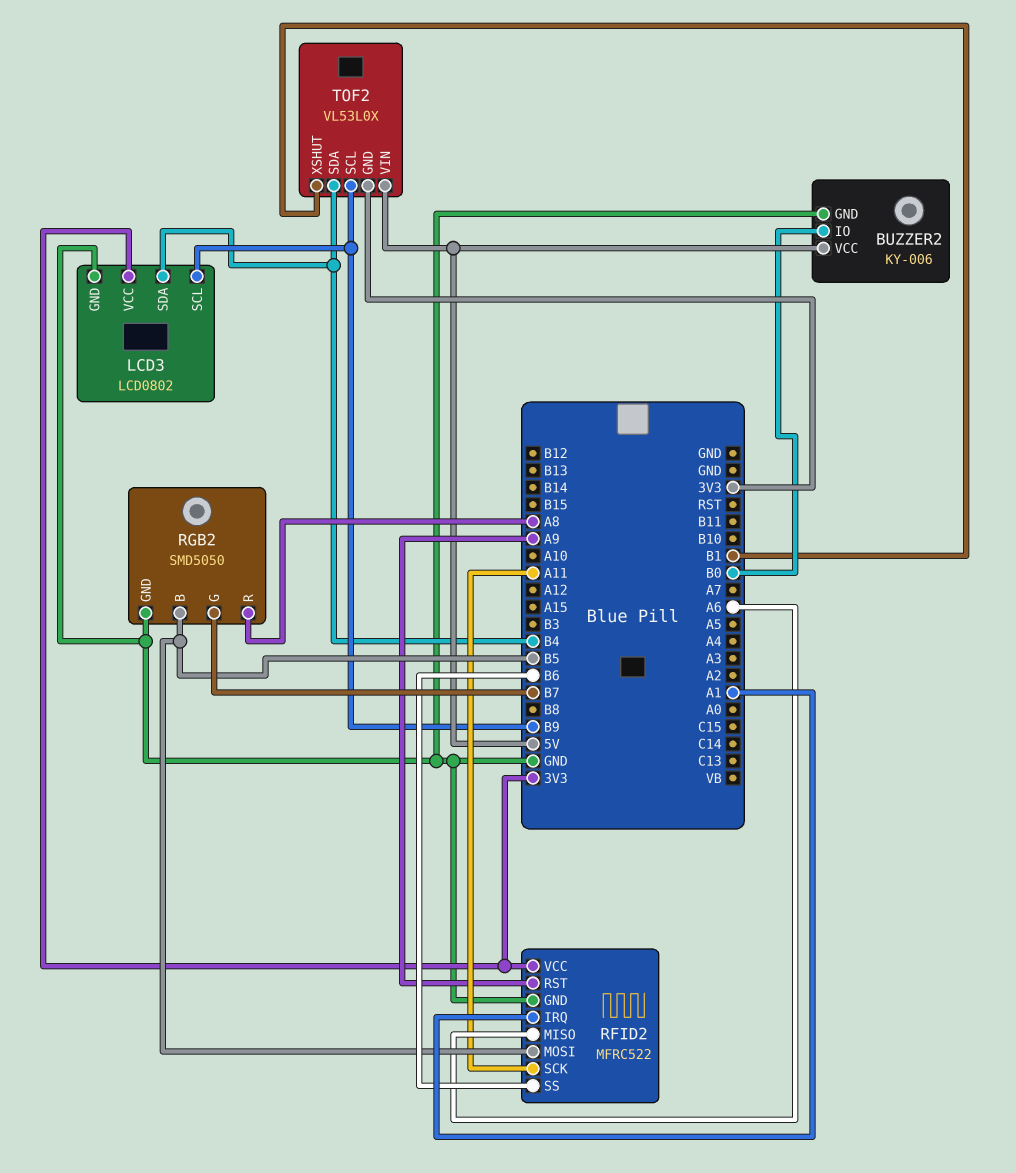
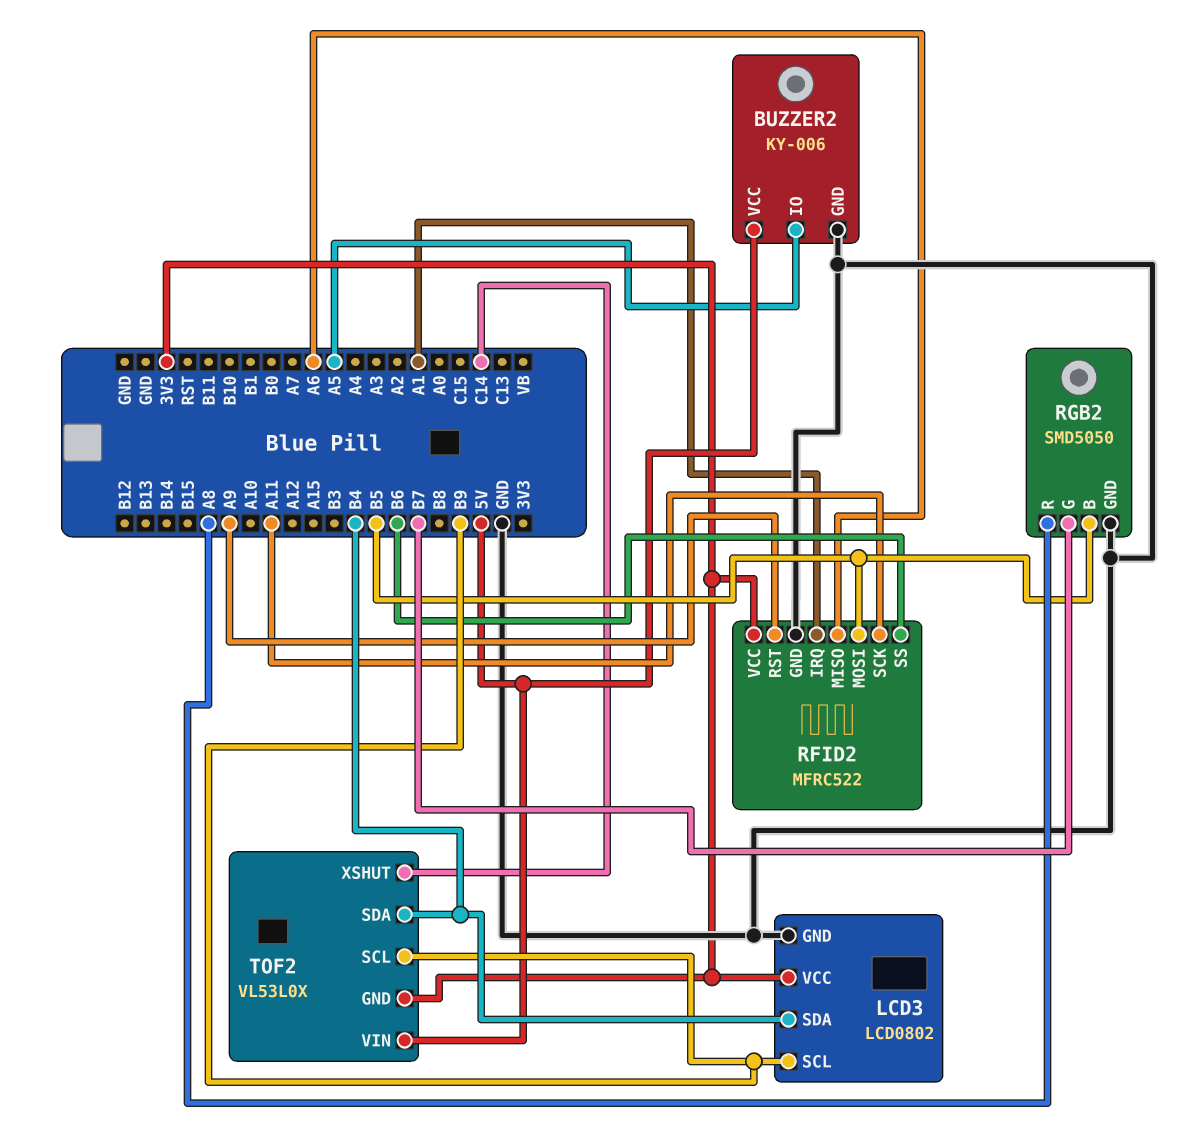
BUZZER2 pin IO: B0 -> A5
TOF2 pin XSHUT: B1 -> C14

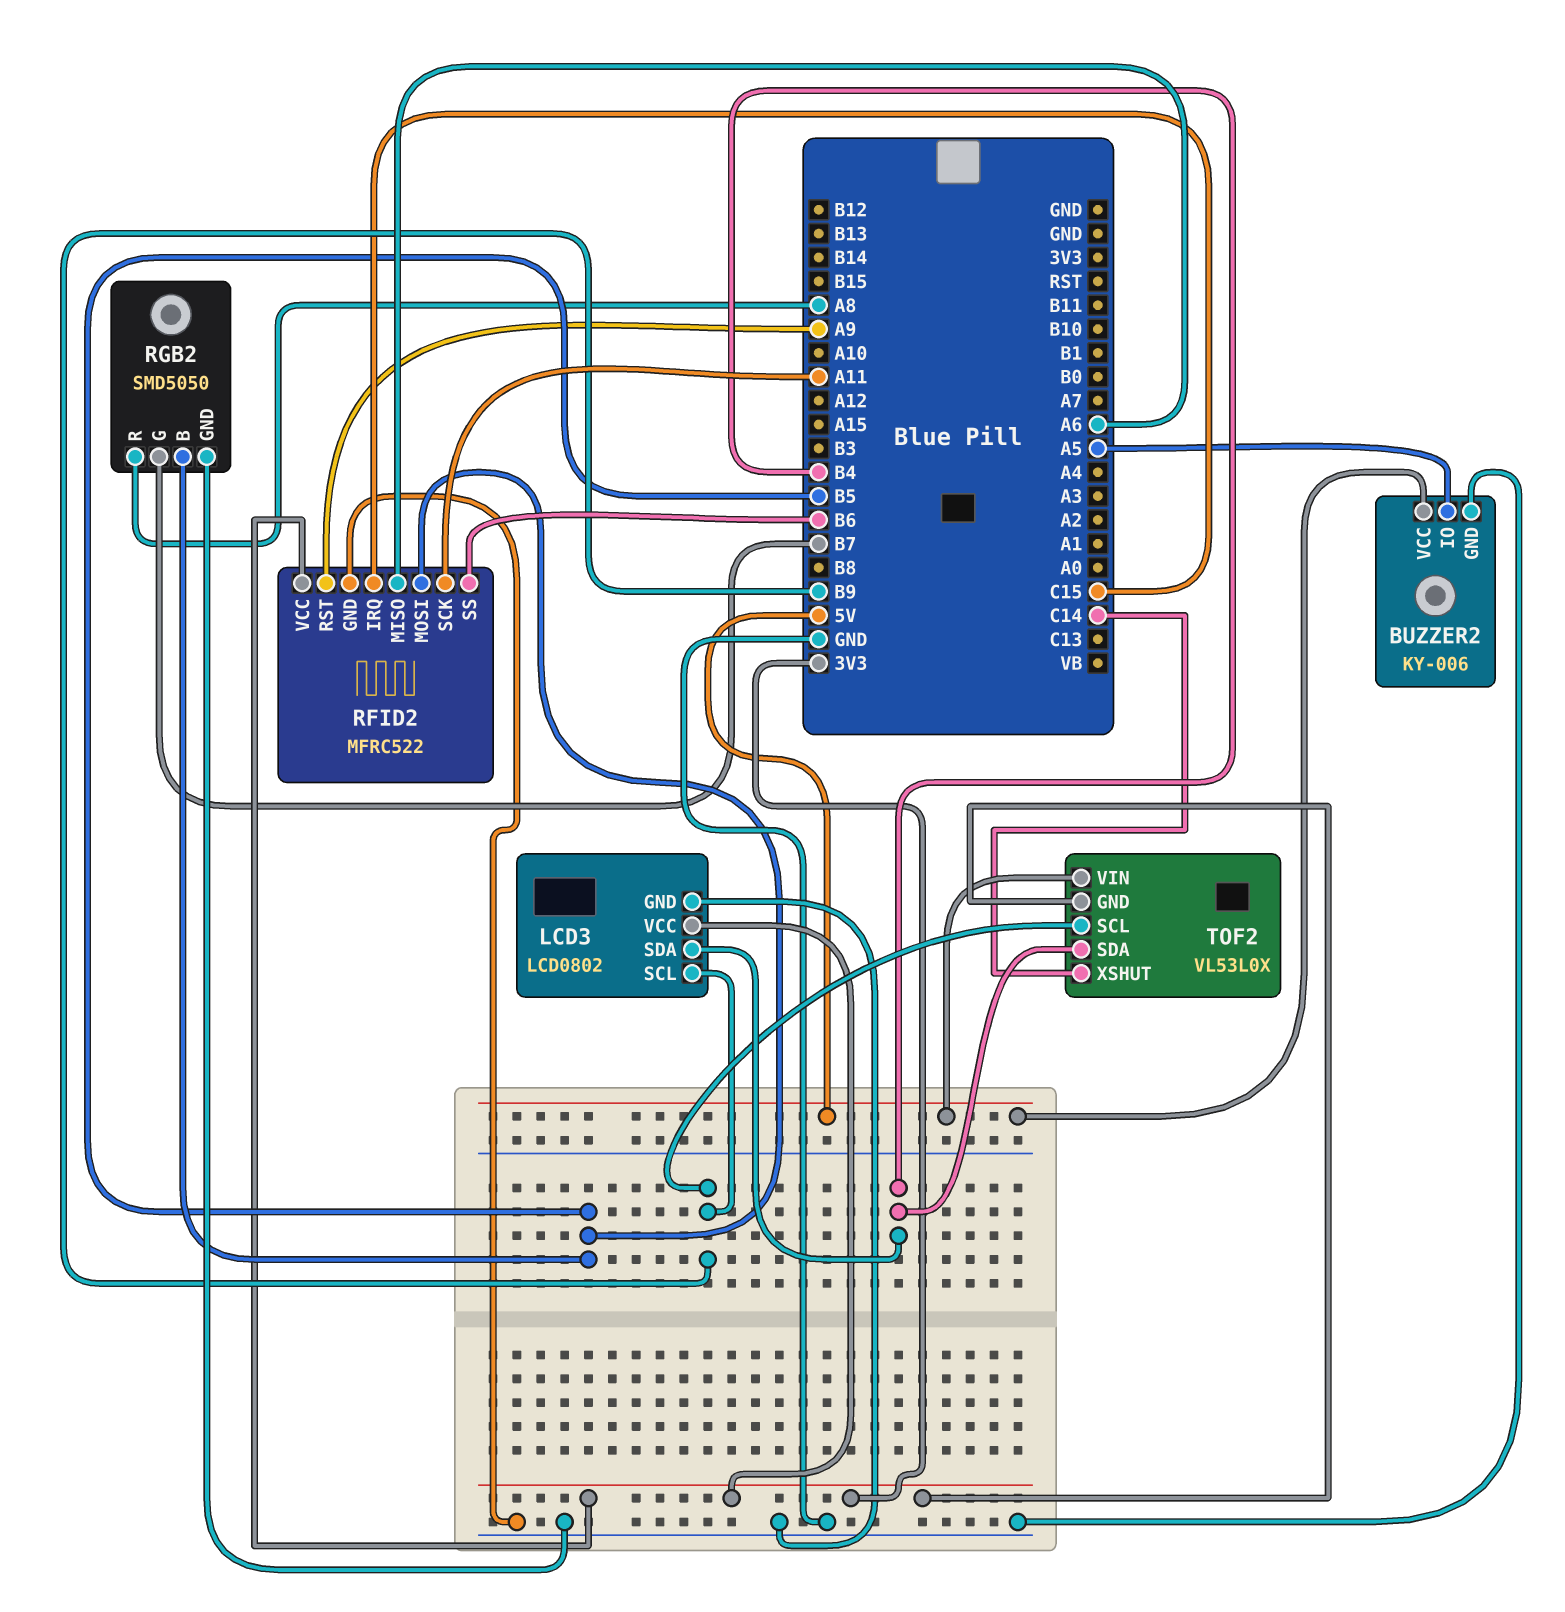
RFID2 pin IRQ: A1 -> C15

